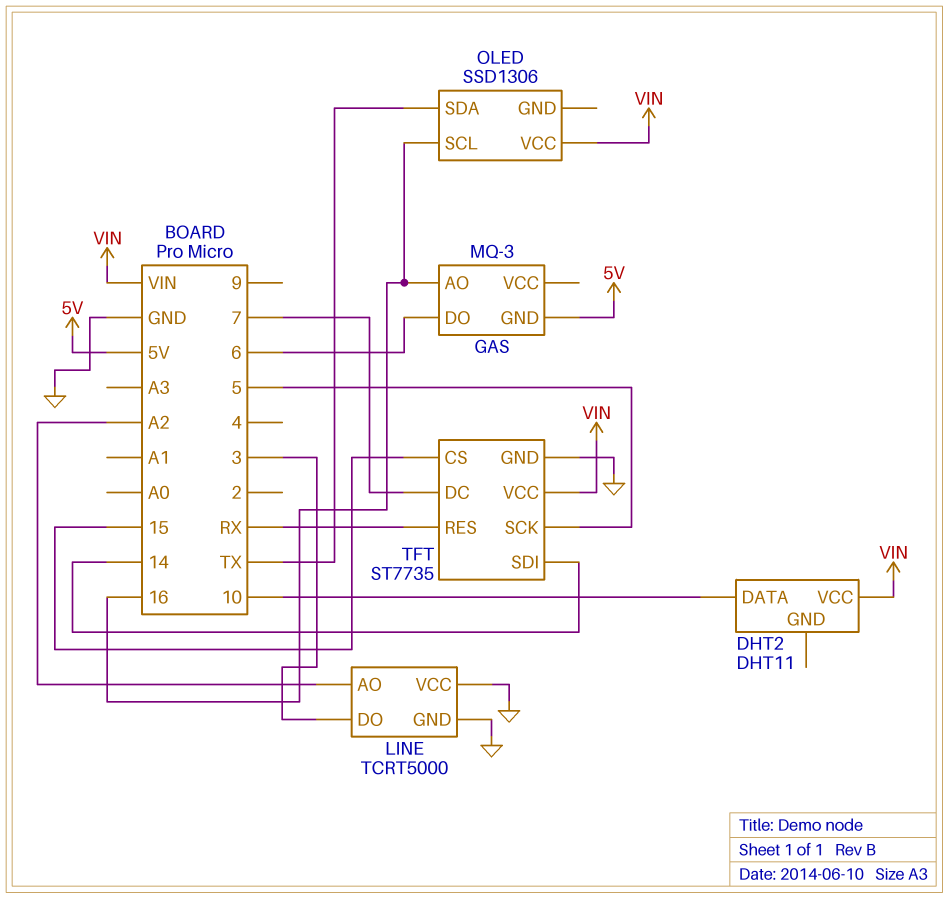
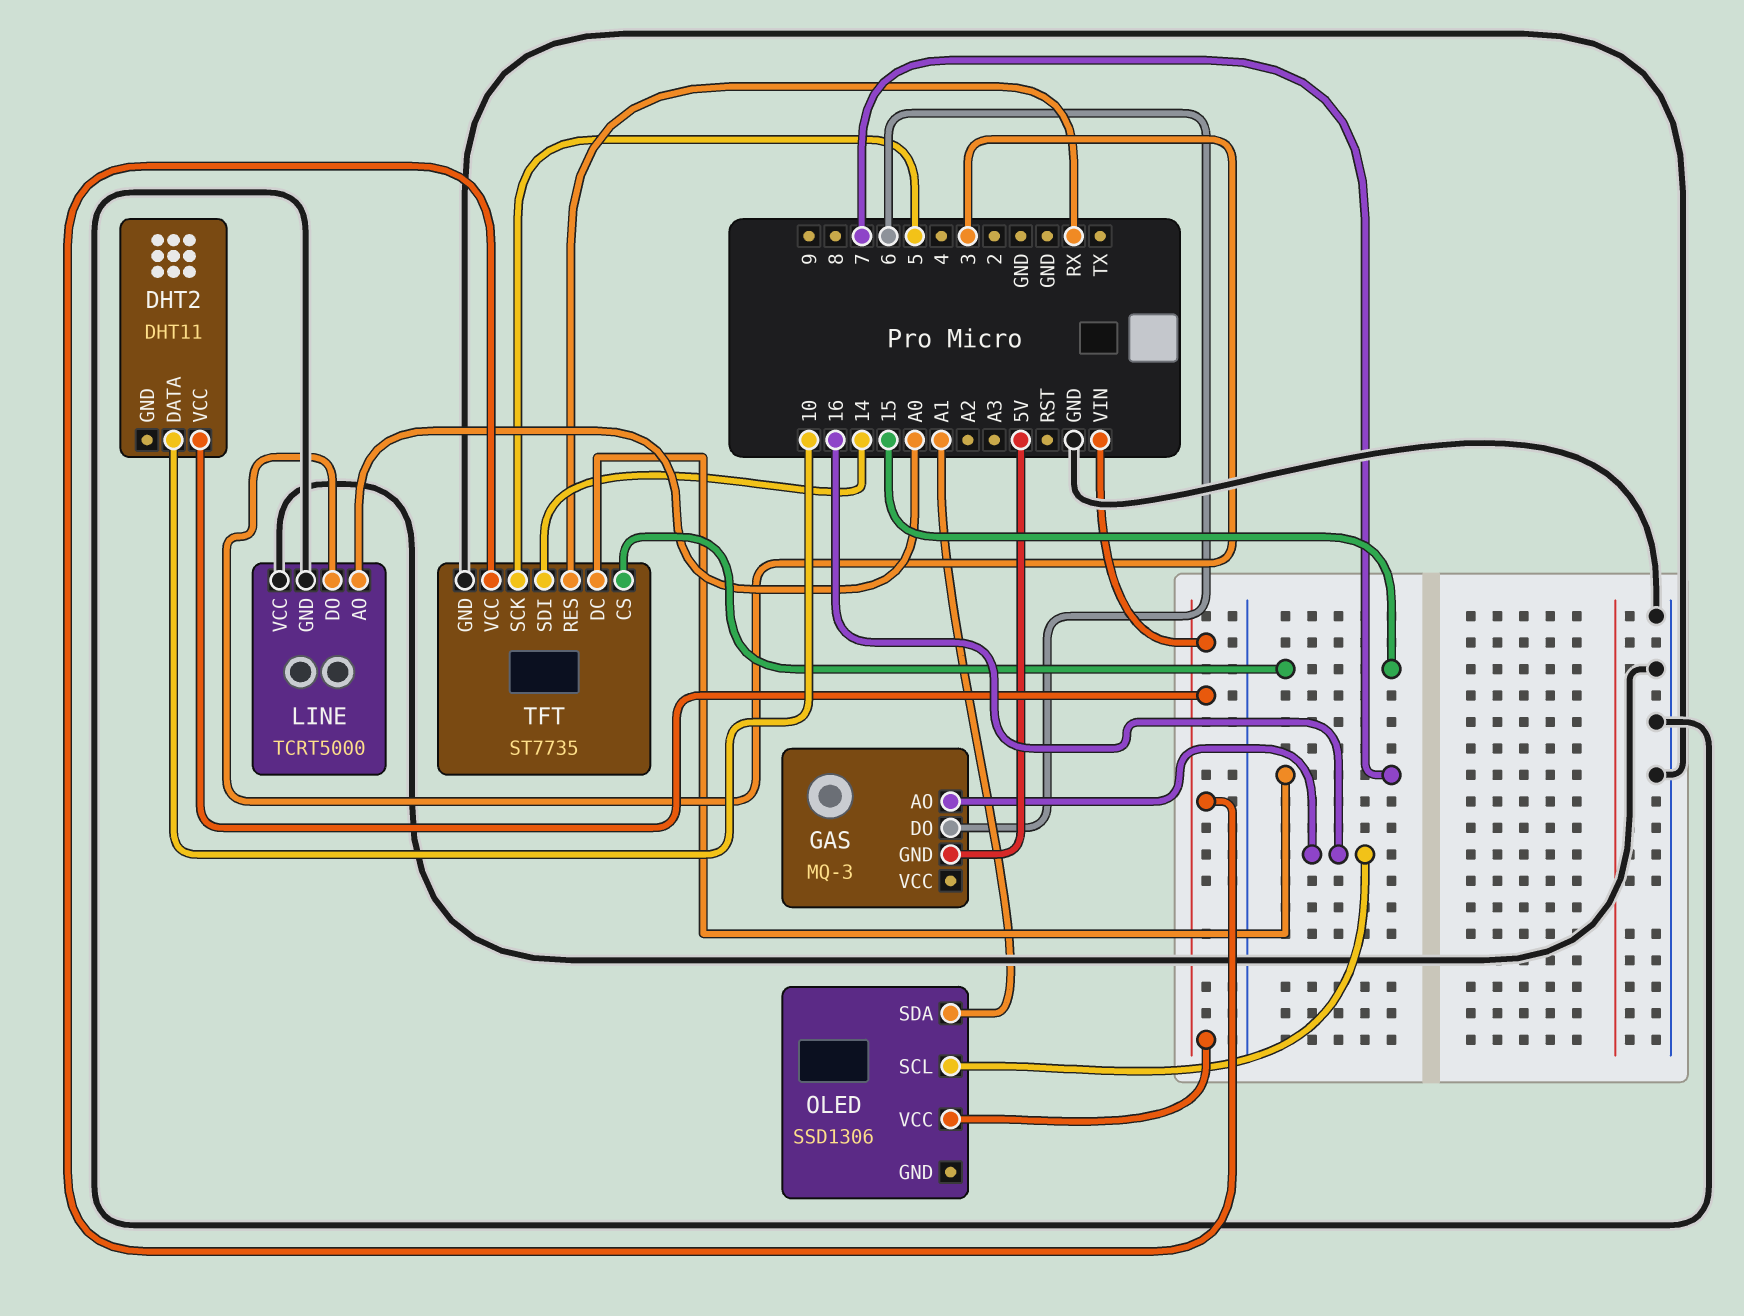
LINE pin AO: A2 -> A0
OLED pin SDA: TX -> A1

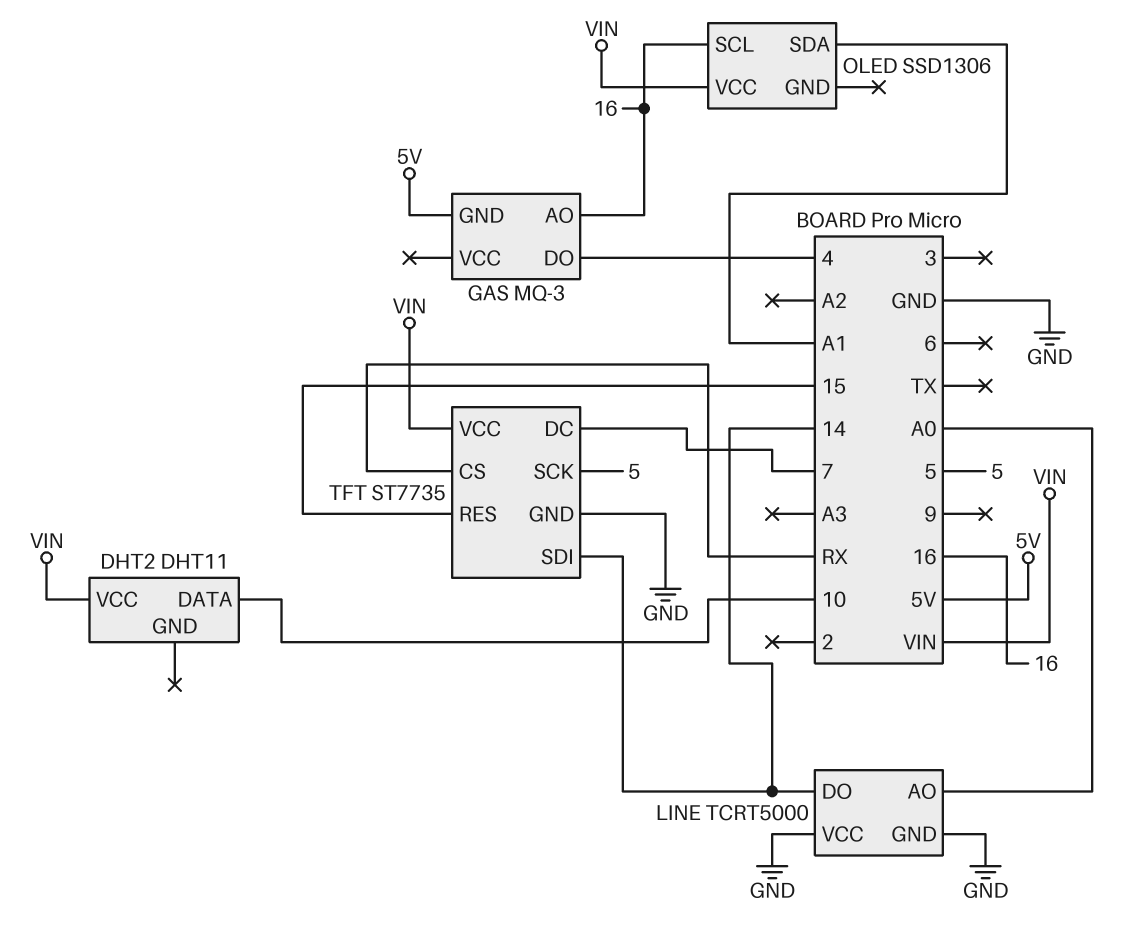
GAS pin DO: 6 -> 4
LINE pin DO: 3 -> 14
TFT pin CS: 15 -> RX
TFT pin RES: RX -> 15

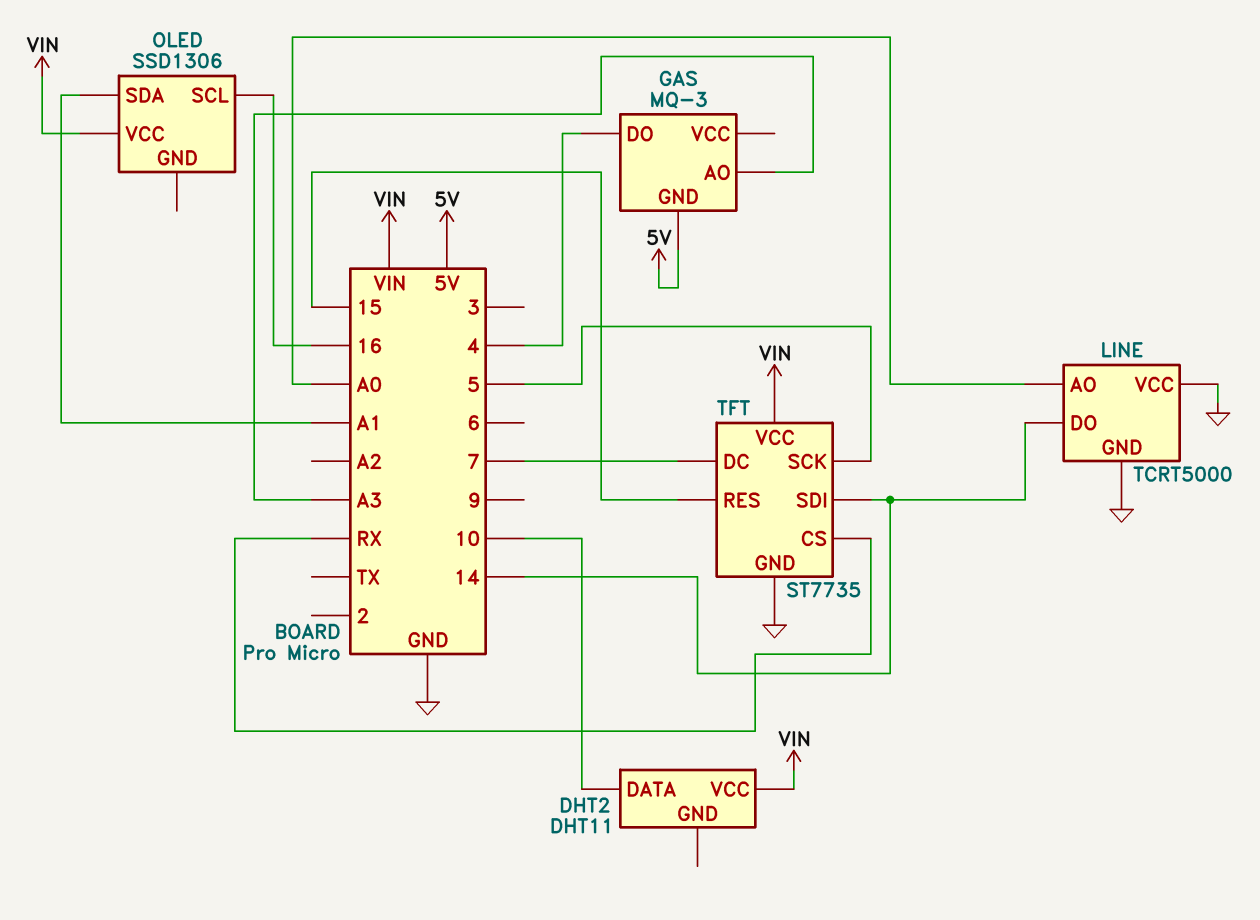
GAS pin AO: 16 -> A3

